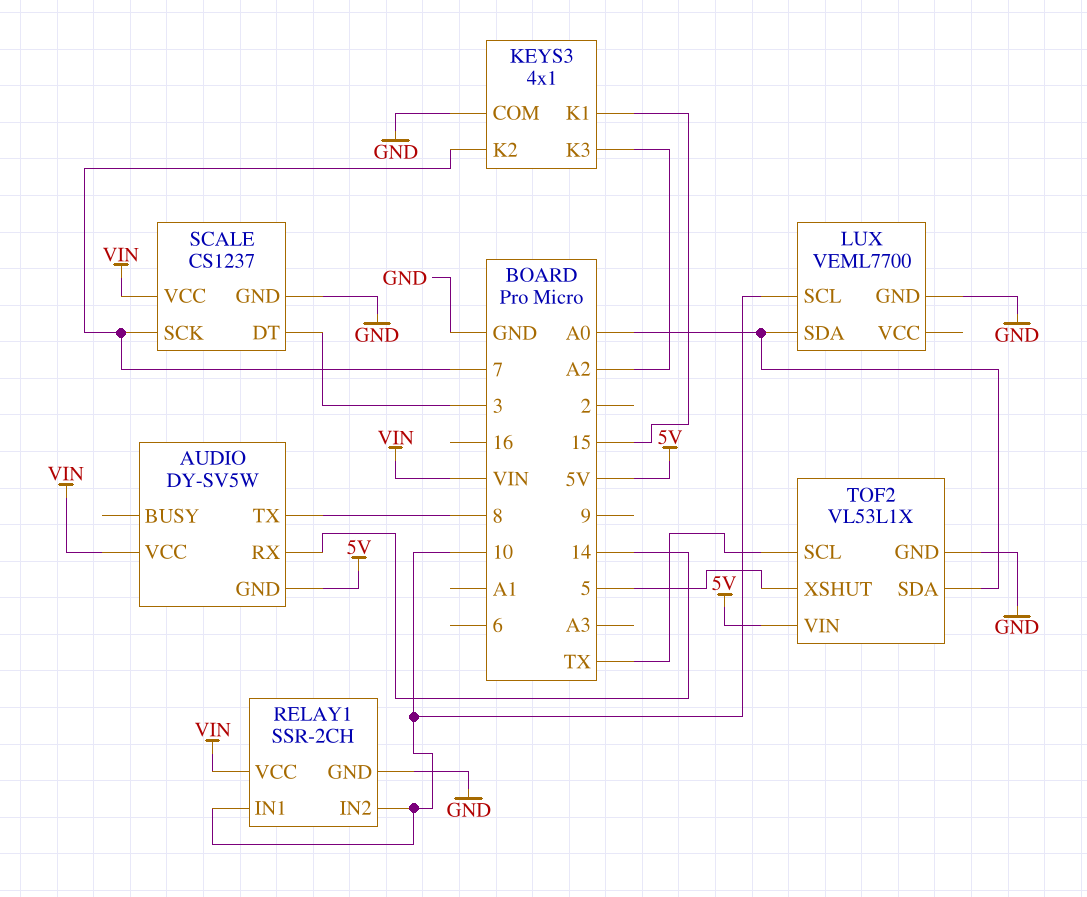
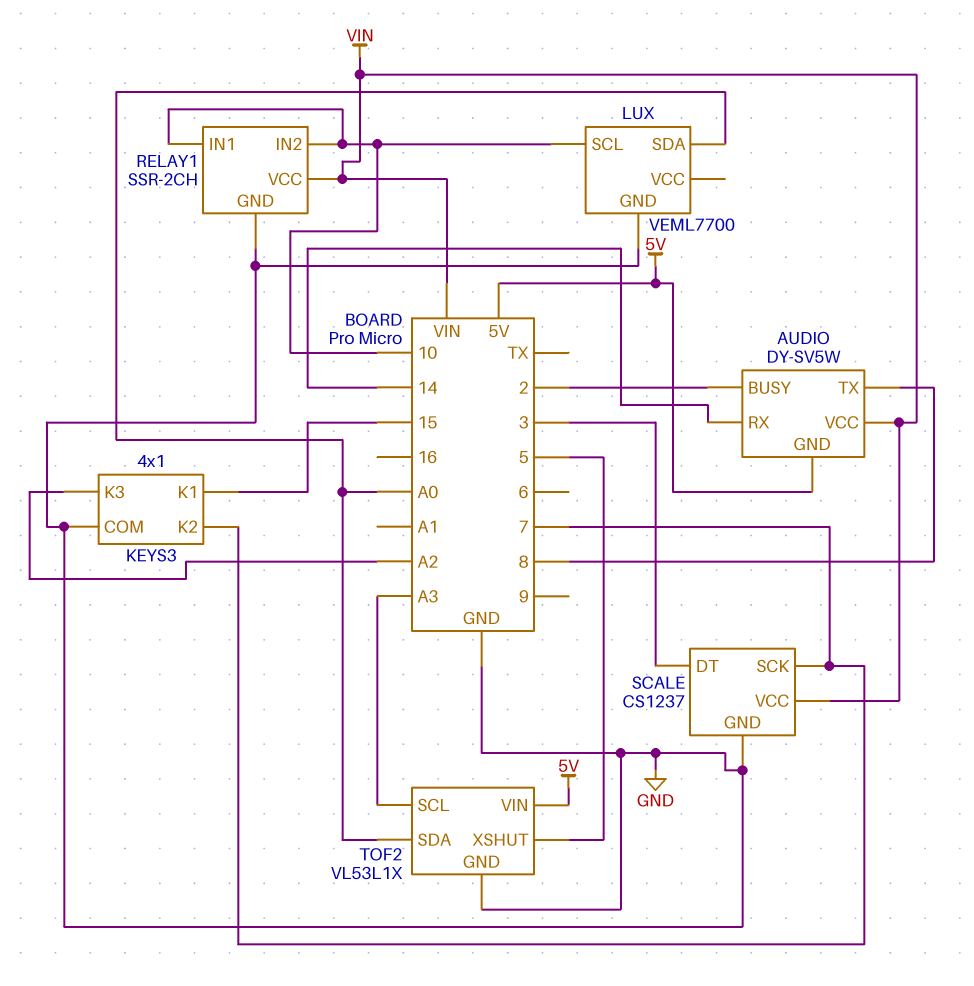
AUDIO pin BUSY: none -> 2
TOF2 pin SCL: TX -> A3

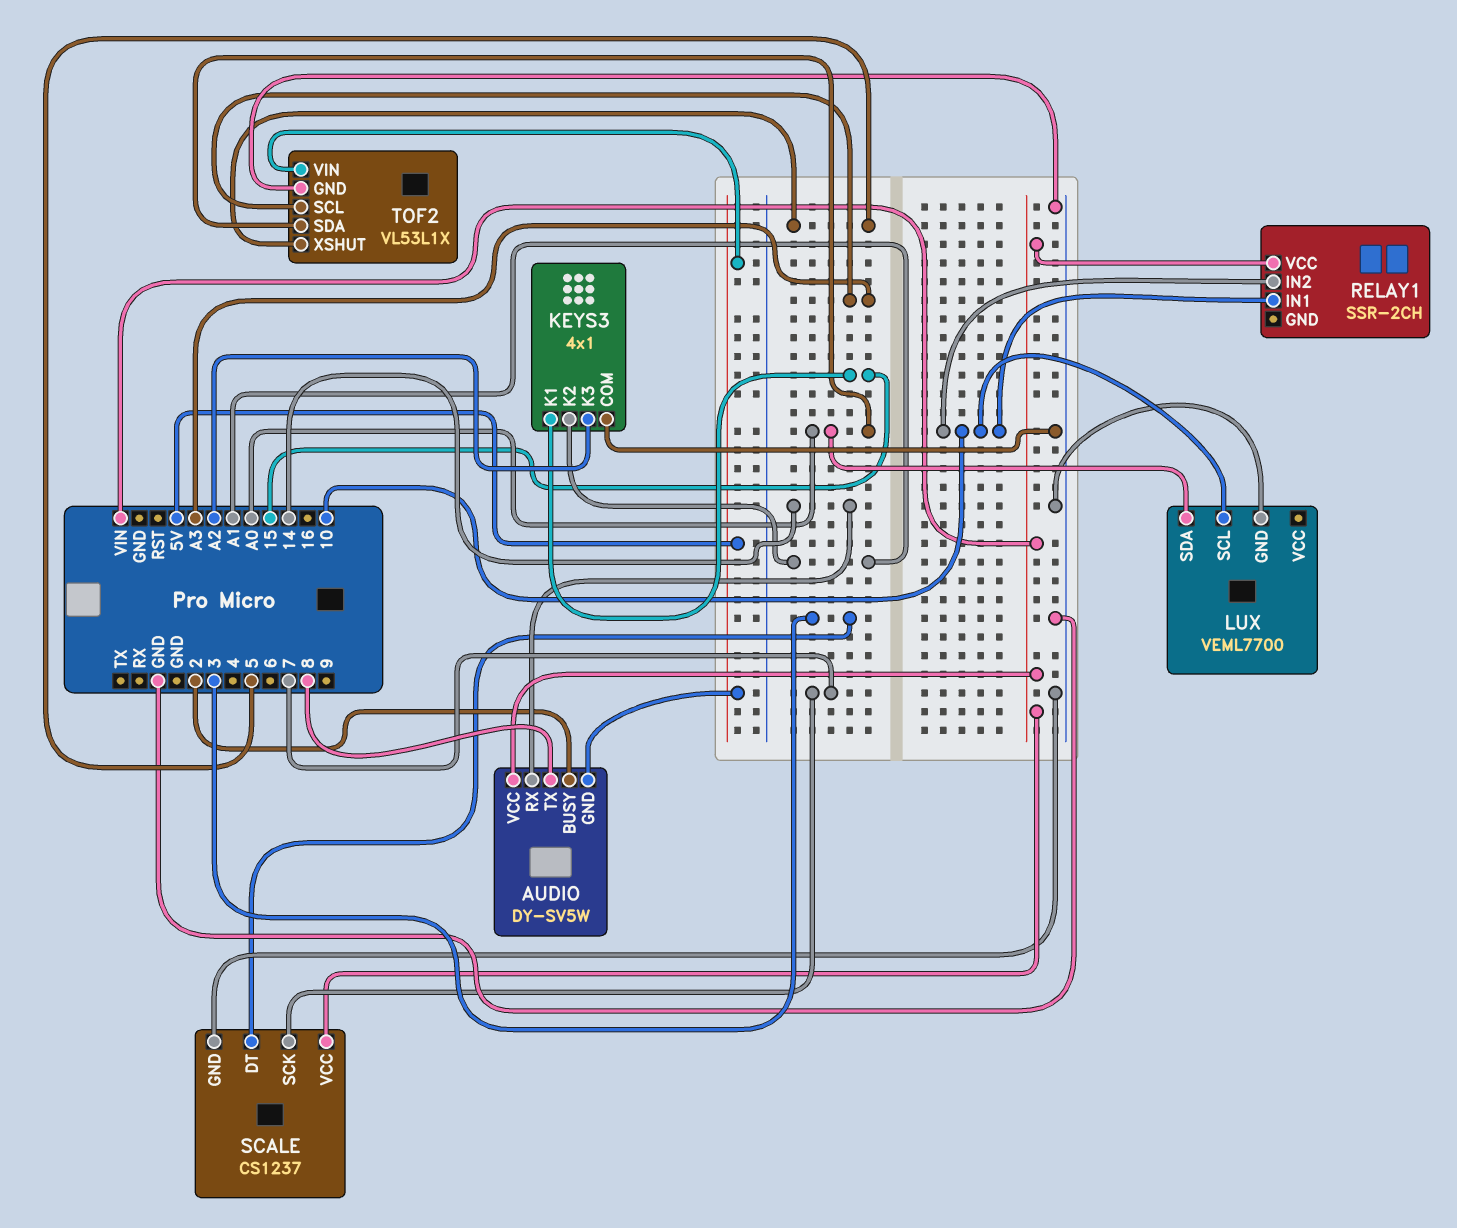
KEYS3 pin K2: 7 -> A1
RELAY1 pin GND: GND -> none

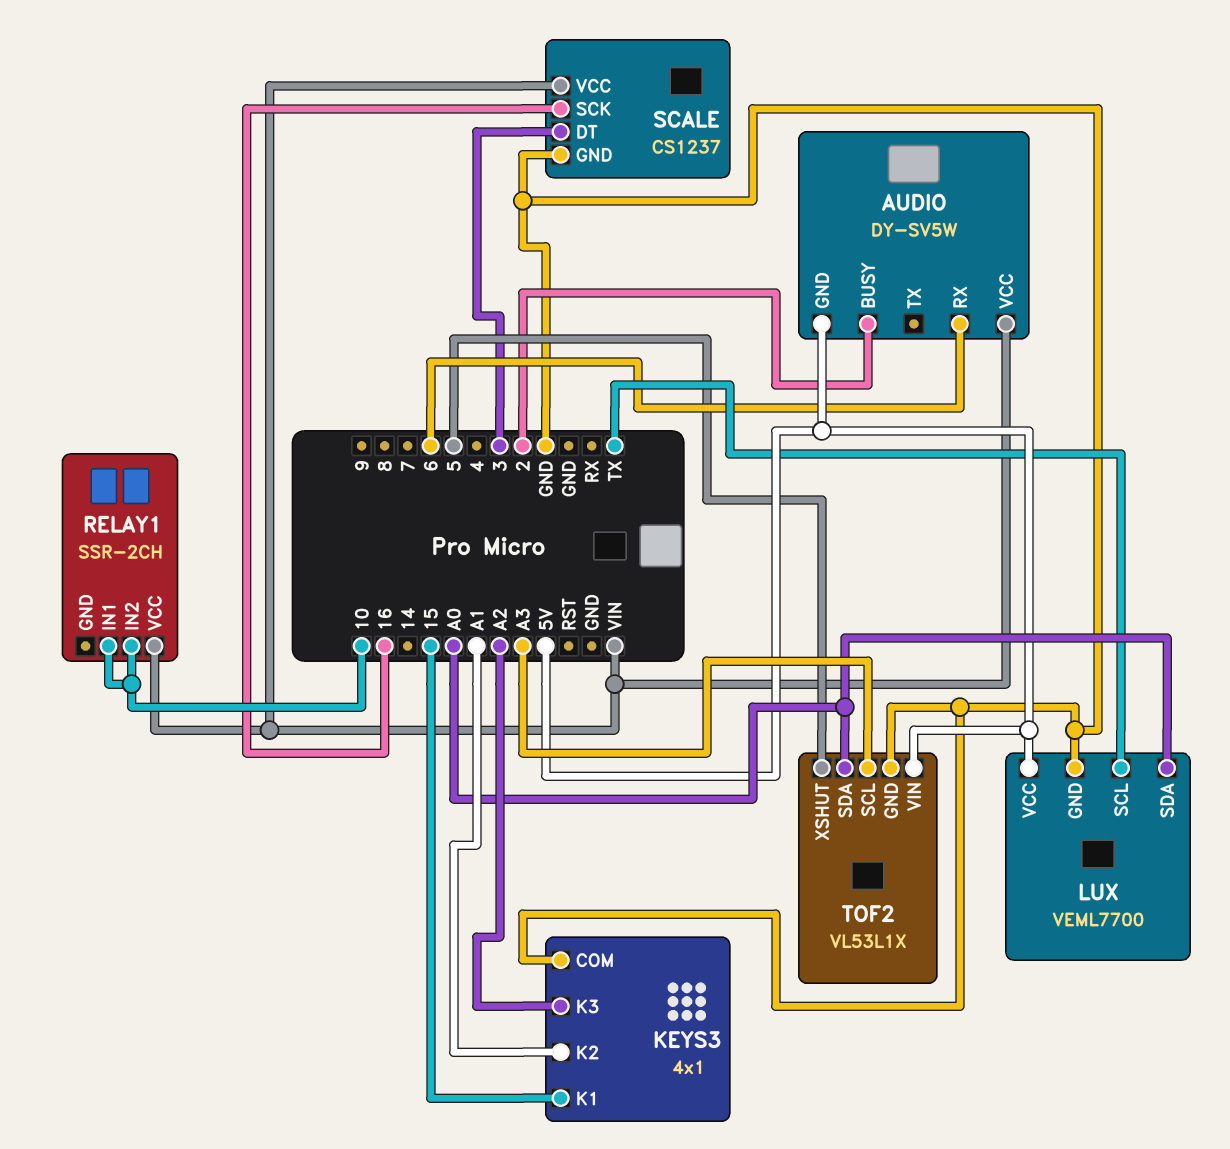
AUDIO pin RX: 14 -> 6
AUDIO pin TX: 8 -> none
LUX pin SCL: 10 -> TX
LUX pin VCC: none -> 5V
SCALE pin SCK: 7 -> 16

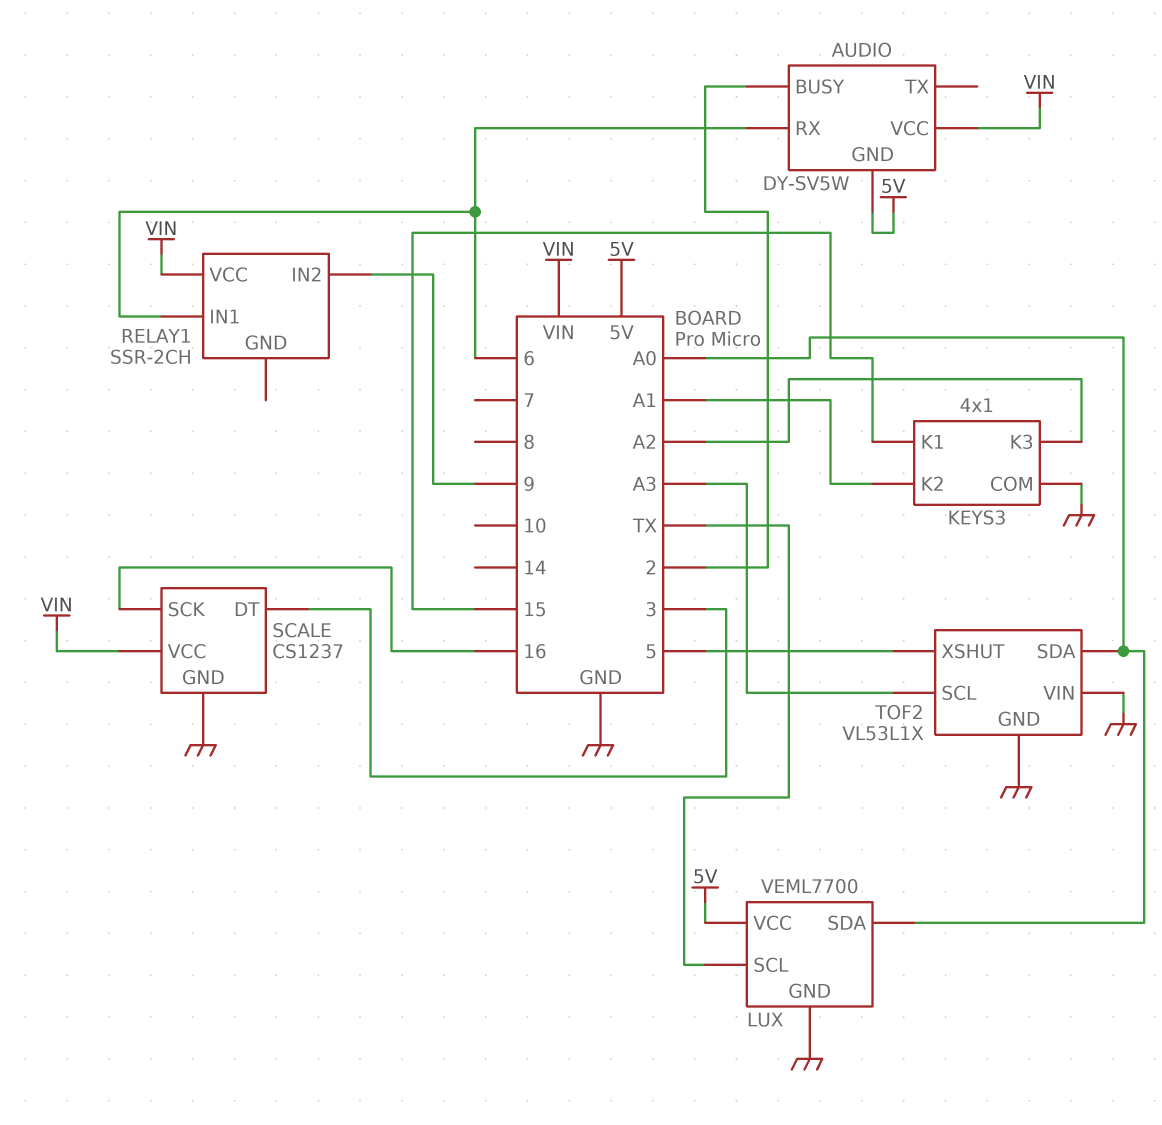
RELAY1 pin IN1: 10 -> 6
RELAY1 pin IN2: 10 -> 9
TOF2 pin VIN: 5V -> GND

